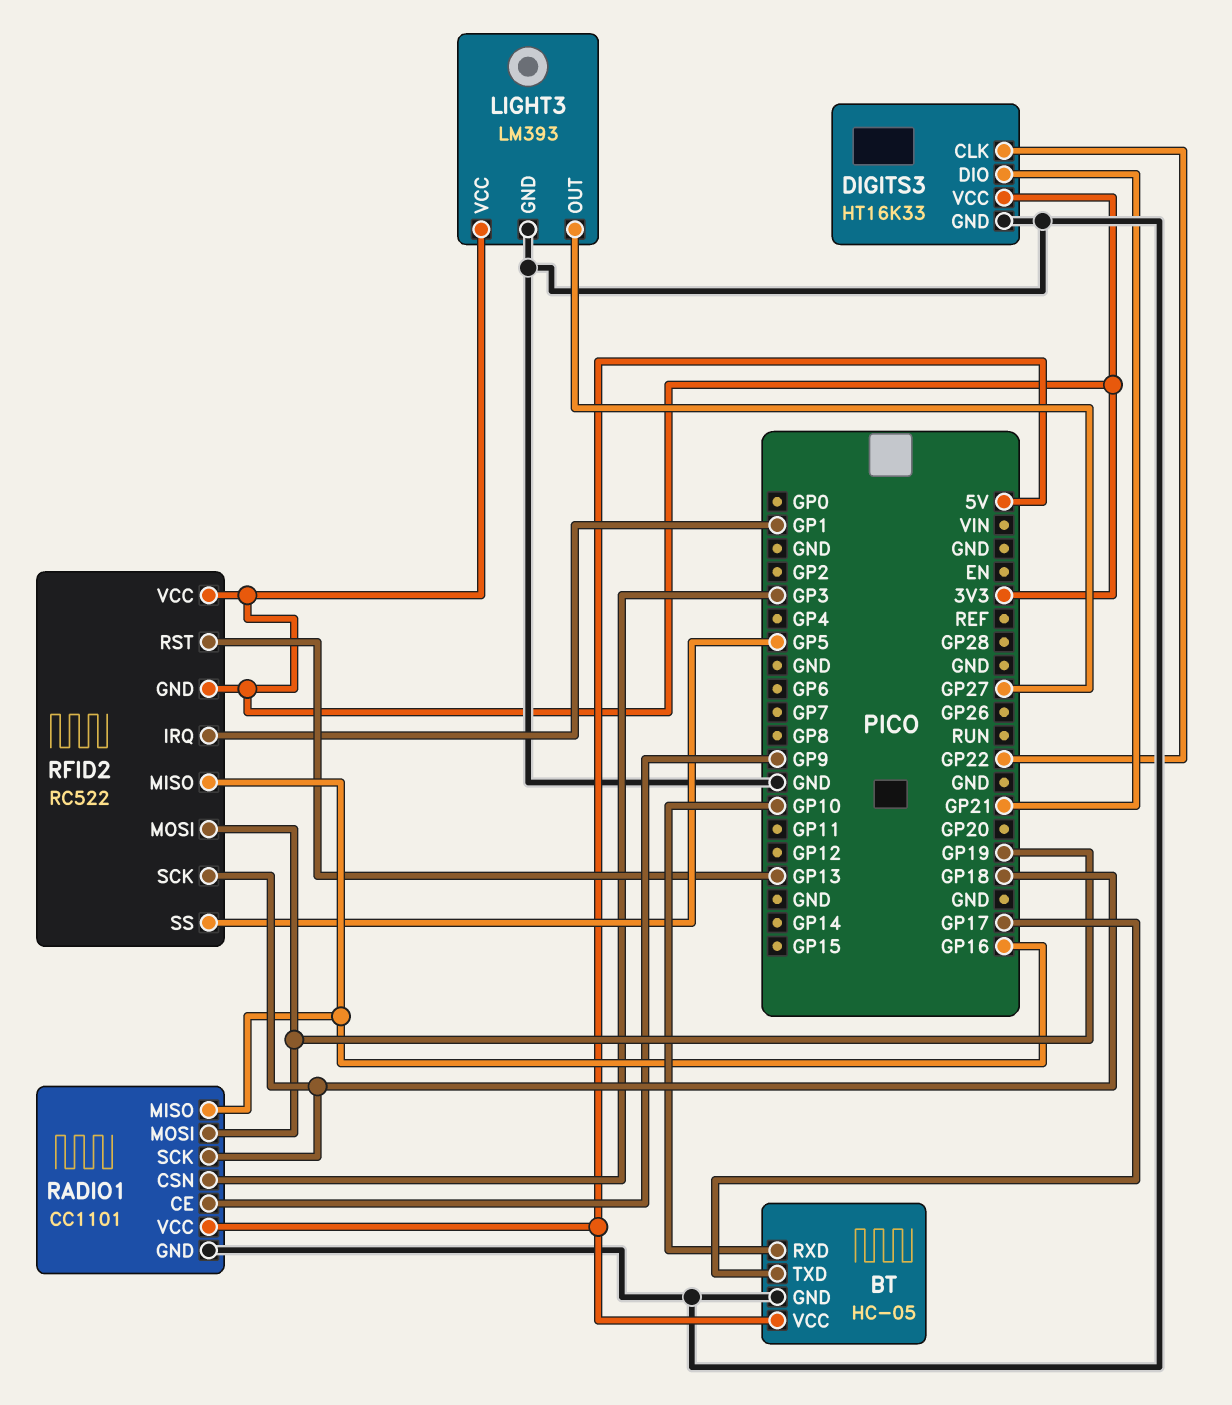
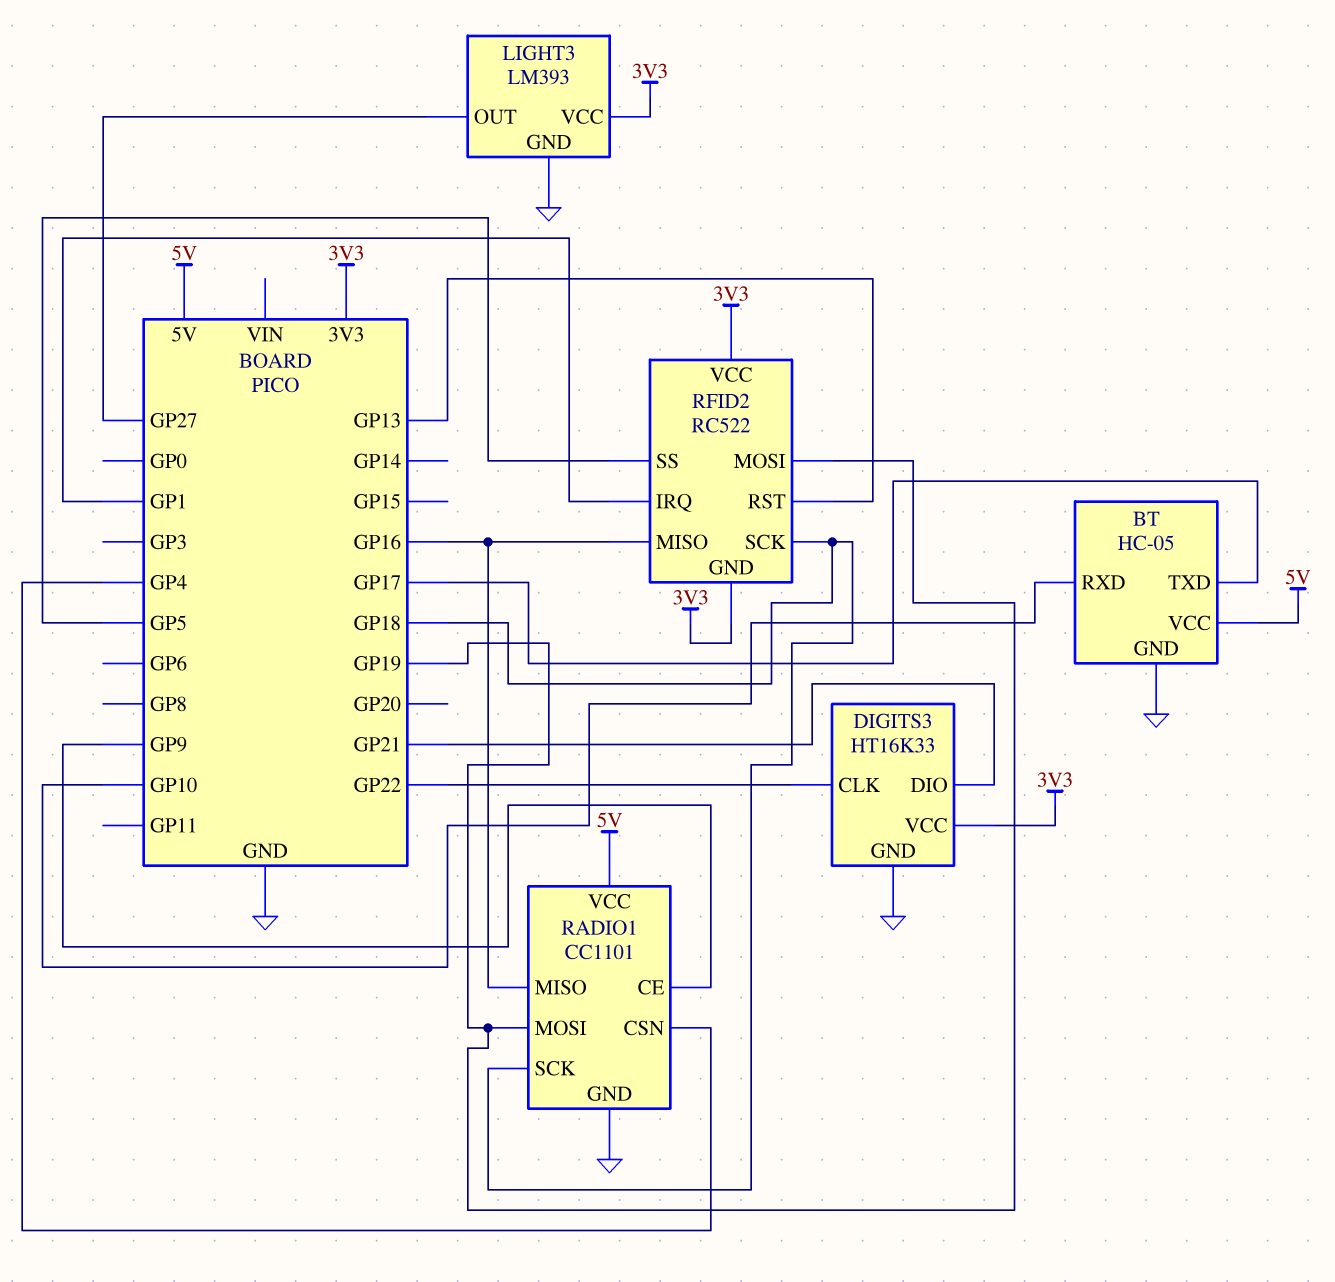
RADIO1 pin CSN: GP3 -> GP4

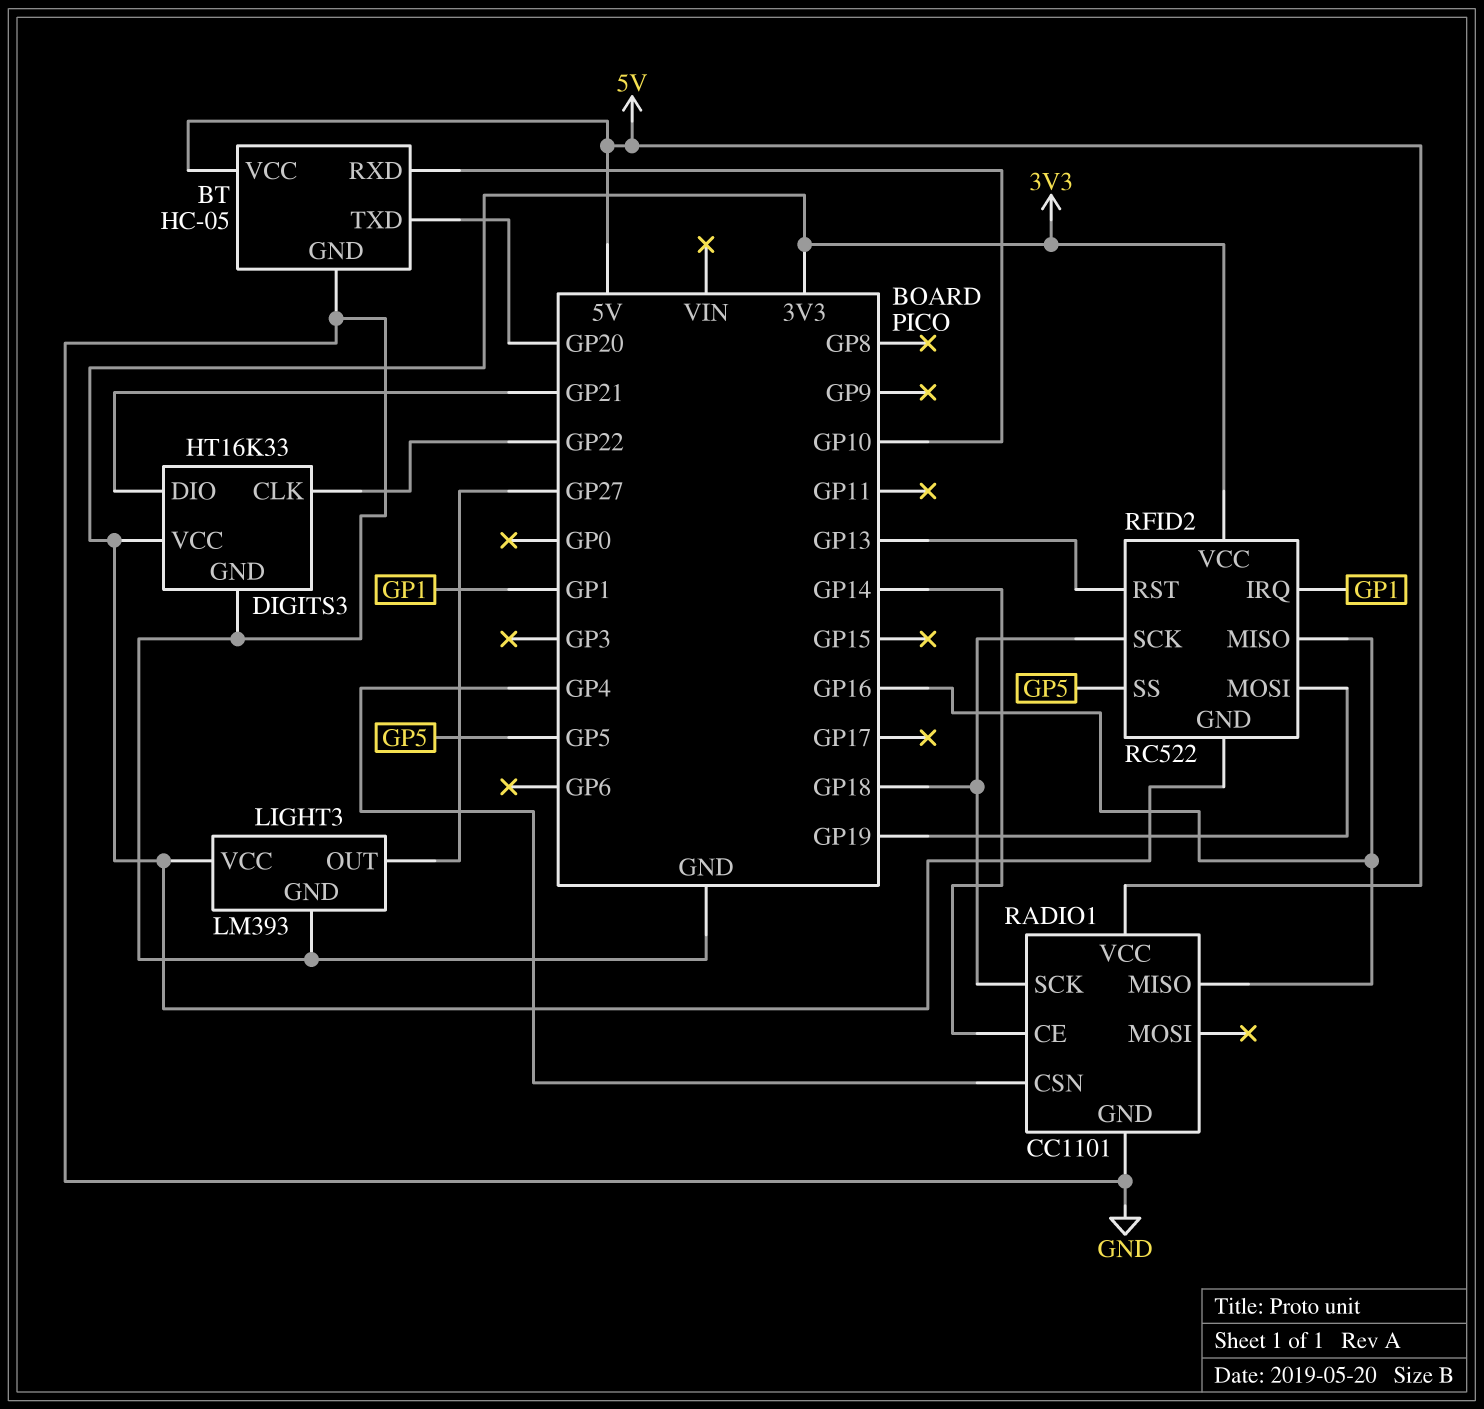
BT pin TXD: GP17 -> GP20
RADIO1 pin CE: GP9 -> GP14
RADIO1 pin MOSI: GP19 -> none

